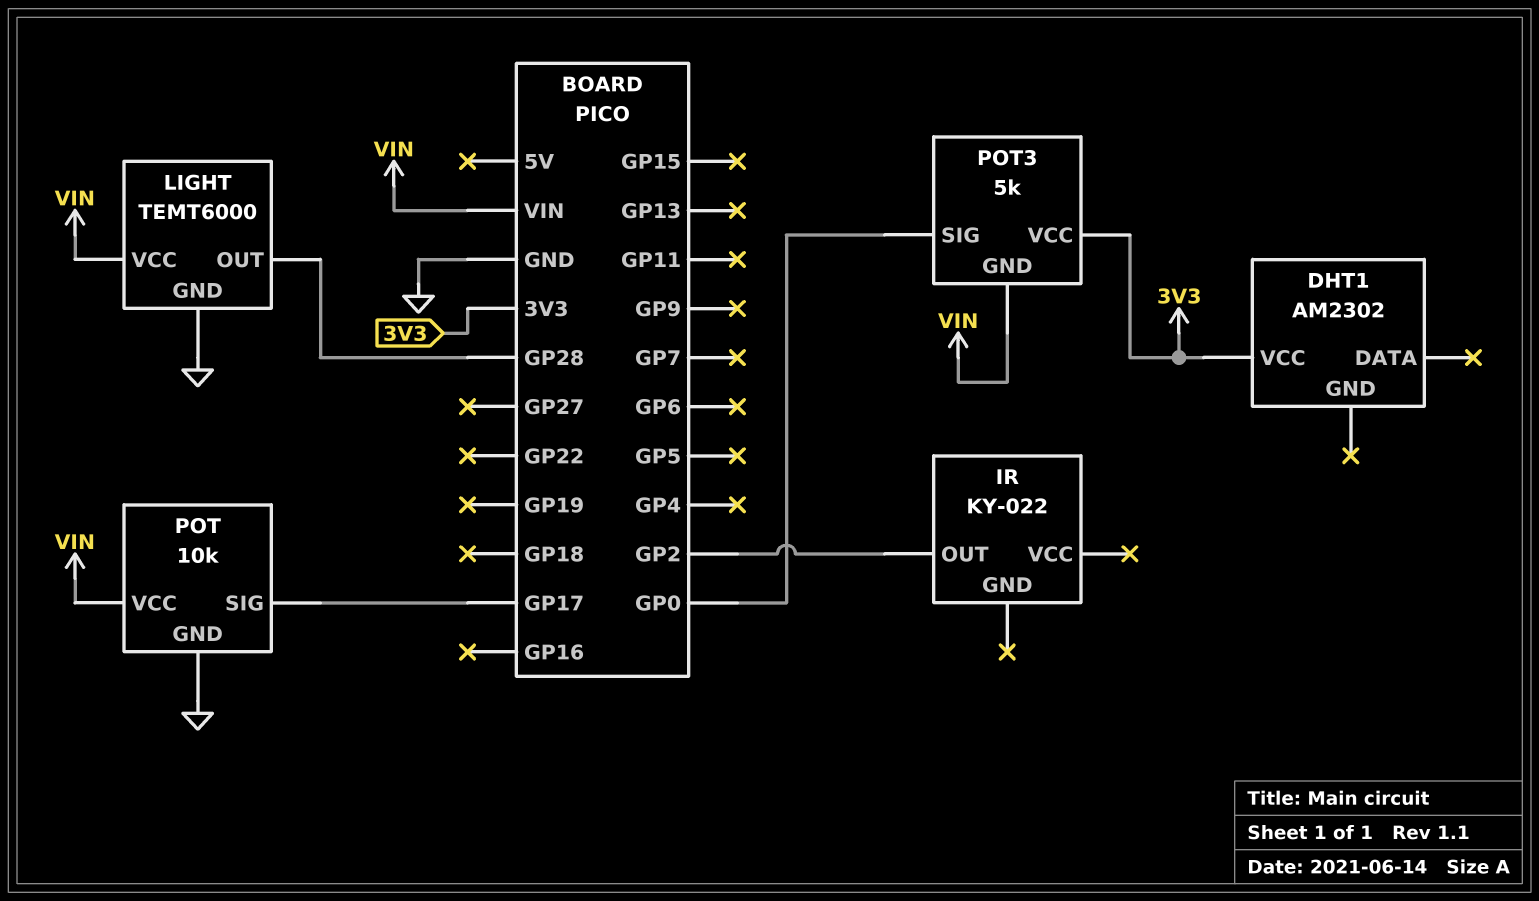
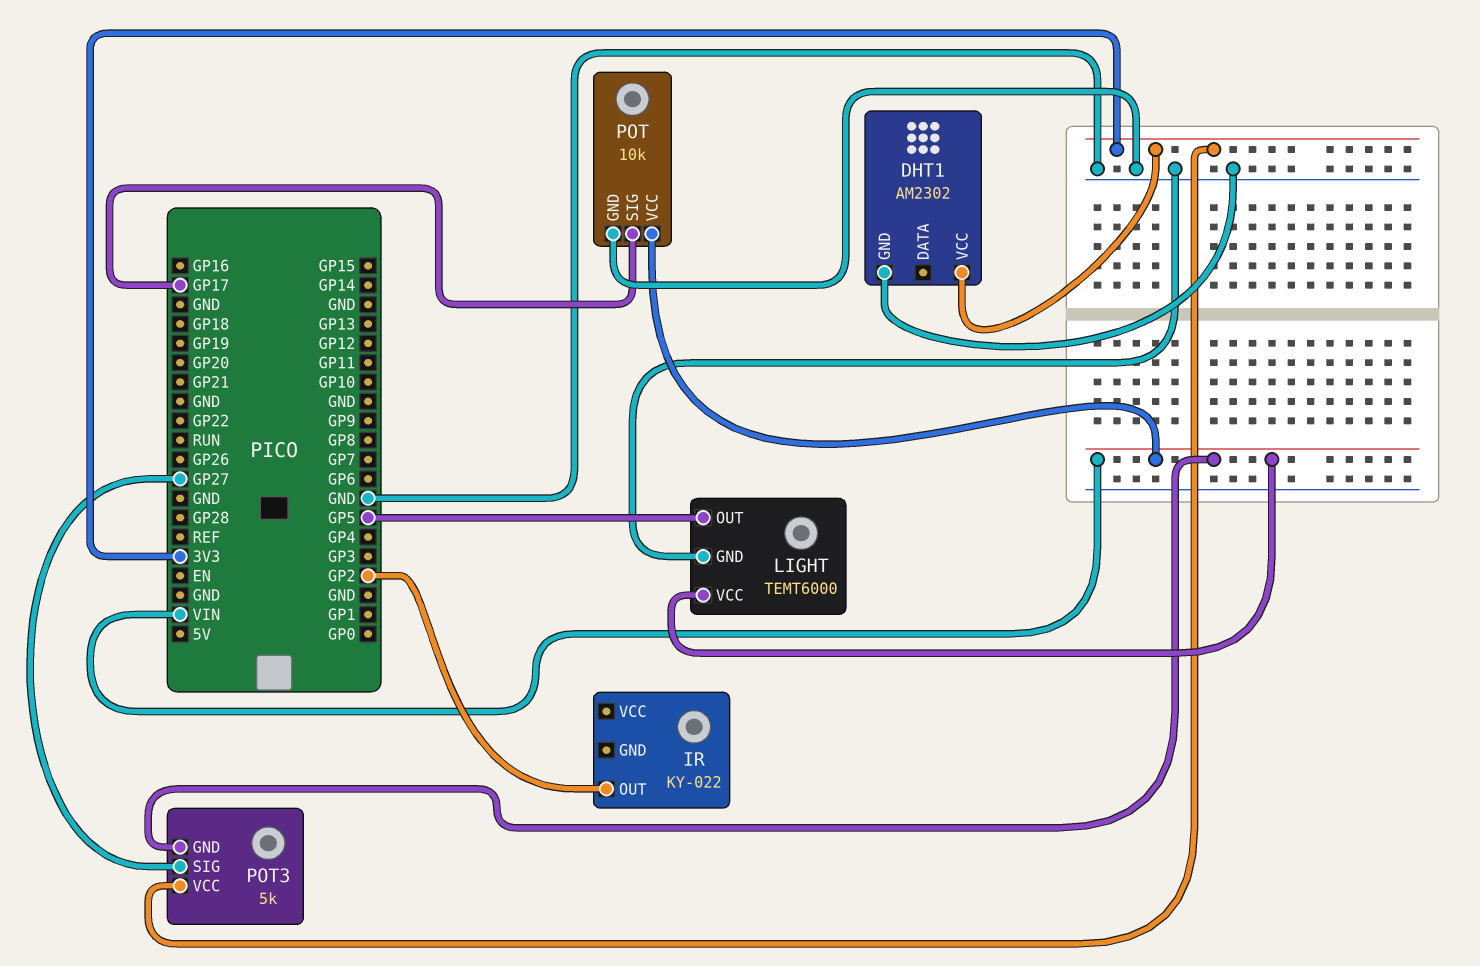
DHT1 pin GND: none -> GND
LIGHT pin OUT: GP28 -> GP5
POT3 pin SIG: GP0 -> GP27

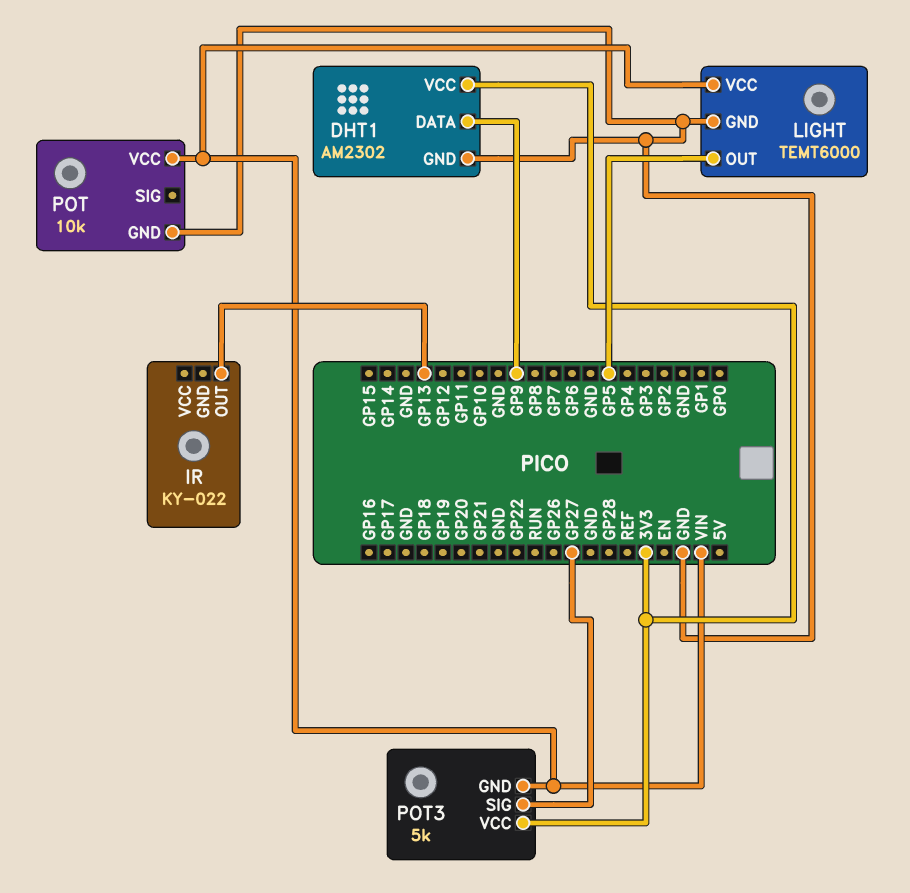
DHT1 pin DATA: none -> GP9
IR pin OUT: GP2 -> GP13
POT pin SIG: GP17 -> none

